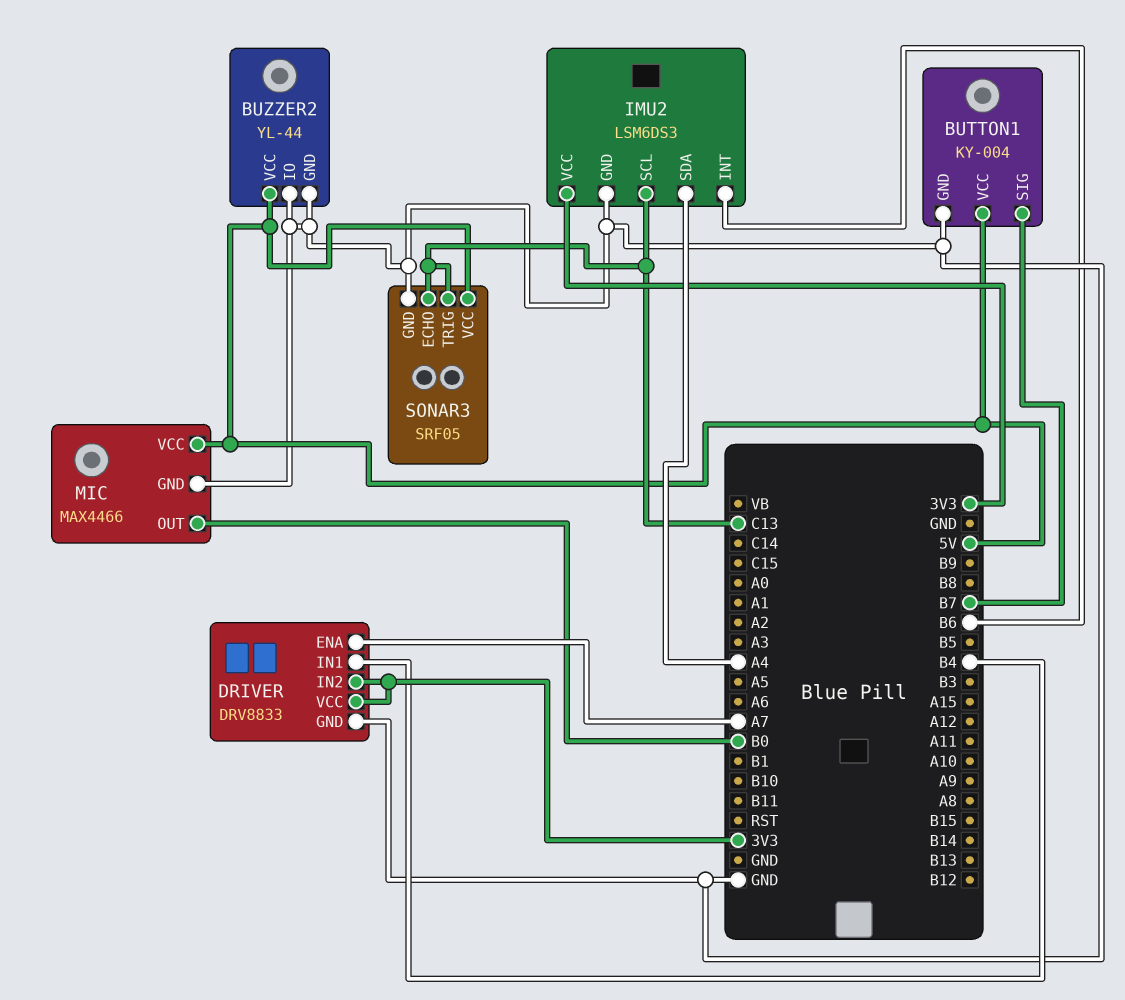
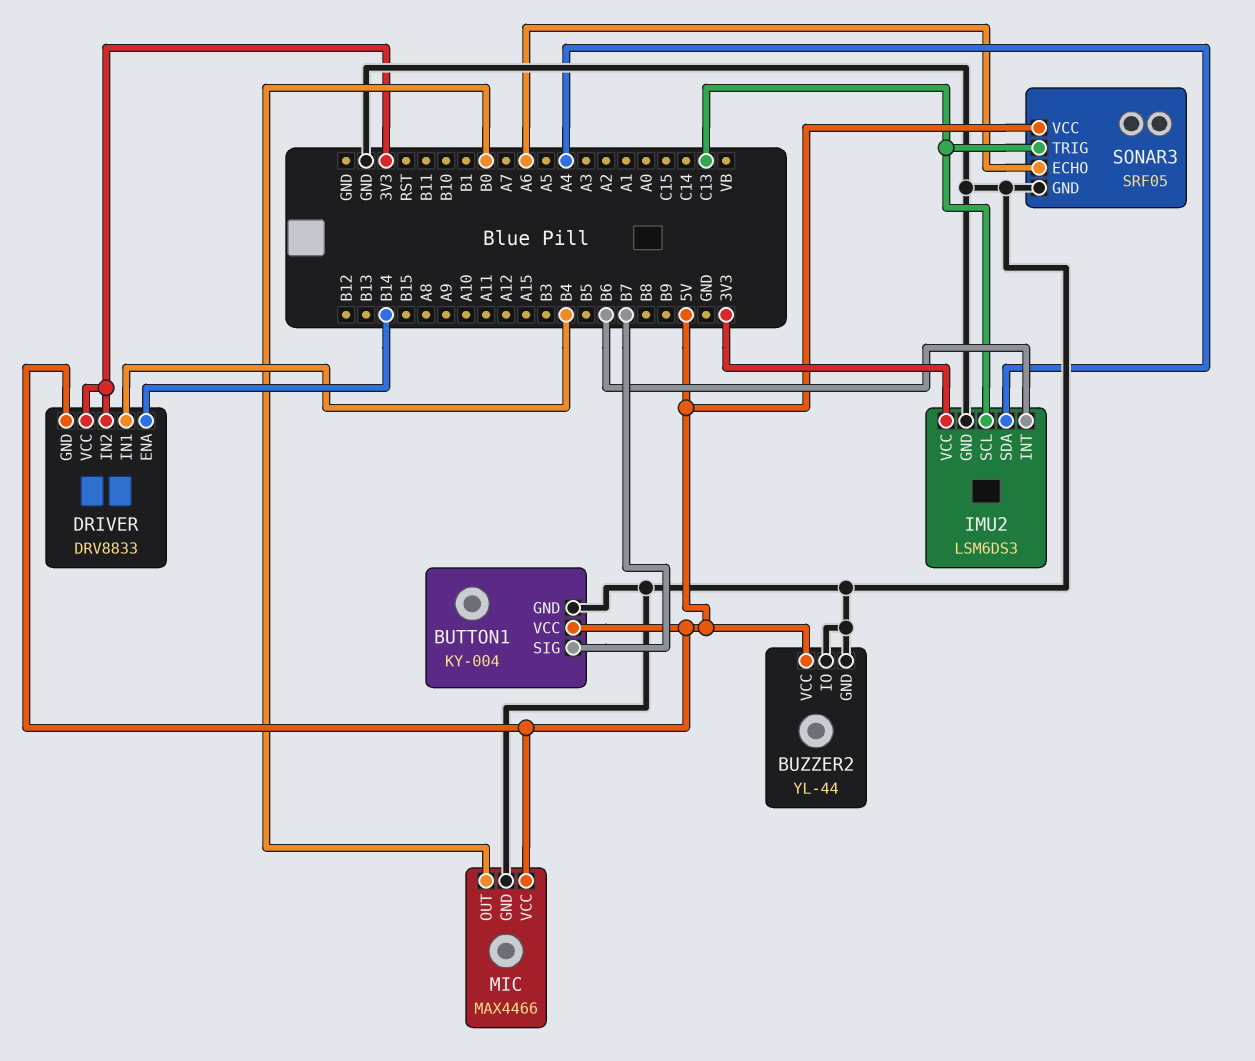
DRIVER pin ENA: A7 -> B14
DRIVER pin GND: GND -> 5V
SONAR3 pin ECHO: C13 -> A6

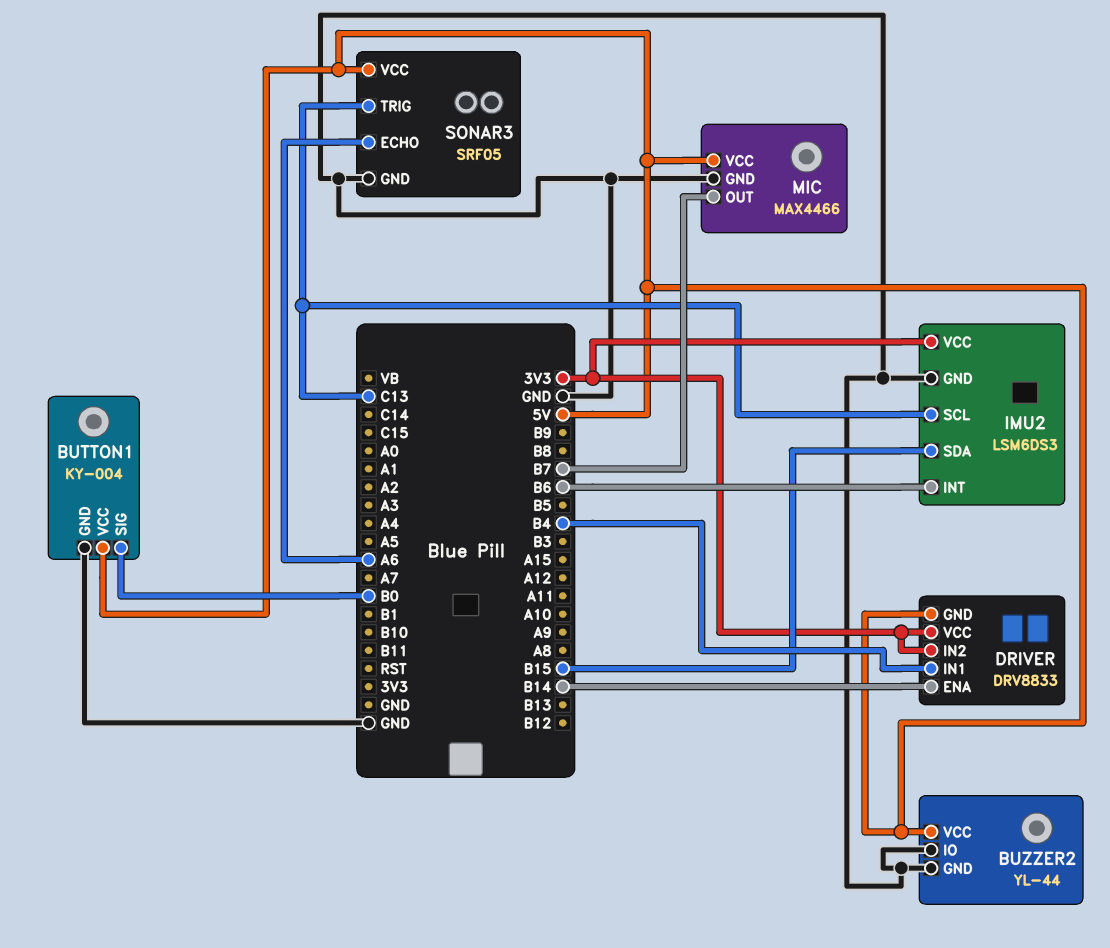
BUTTON1 pin SIG: B7 -> B0
IMU2 pin SDA: A4 -> B15
MIC pin OUT: B0 -> B7

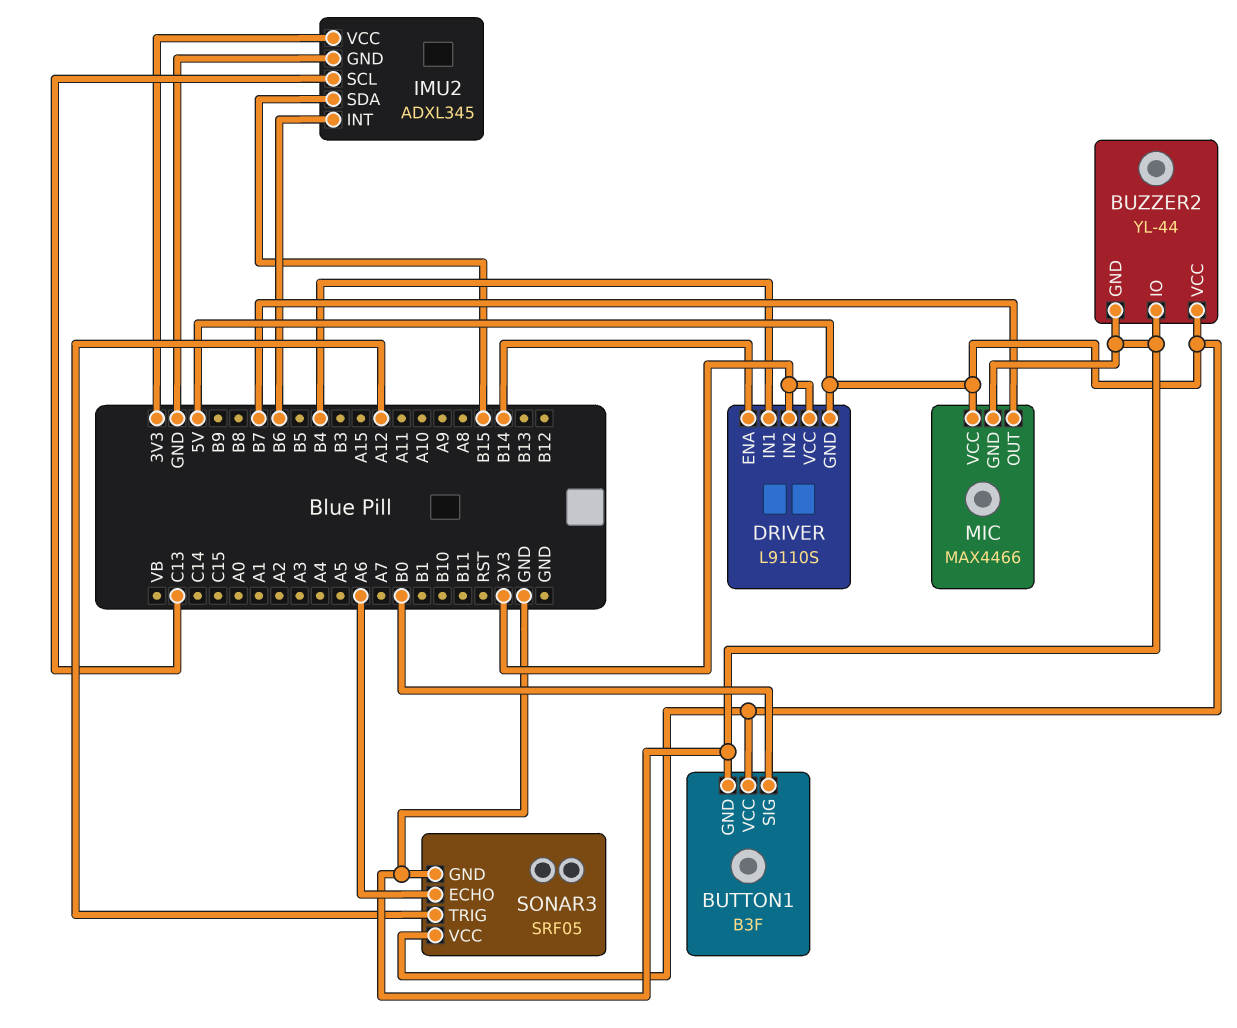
BUTTON1: KY-004 -> B3F
DRIVER: DRV8833 -> L9110S
IMU2: LSM6DS3 -> ADXL345
SONAR3 pin TRIG: C13 -> A12

